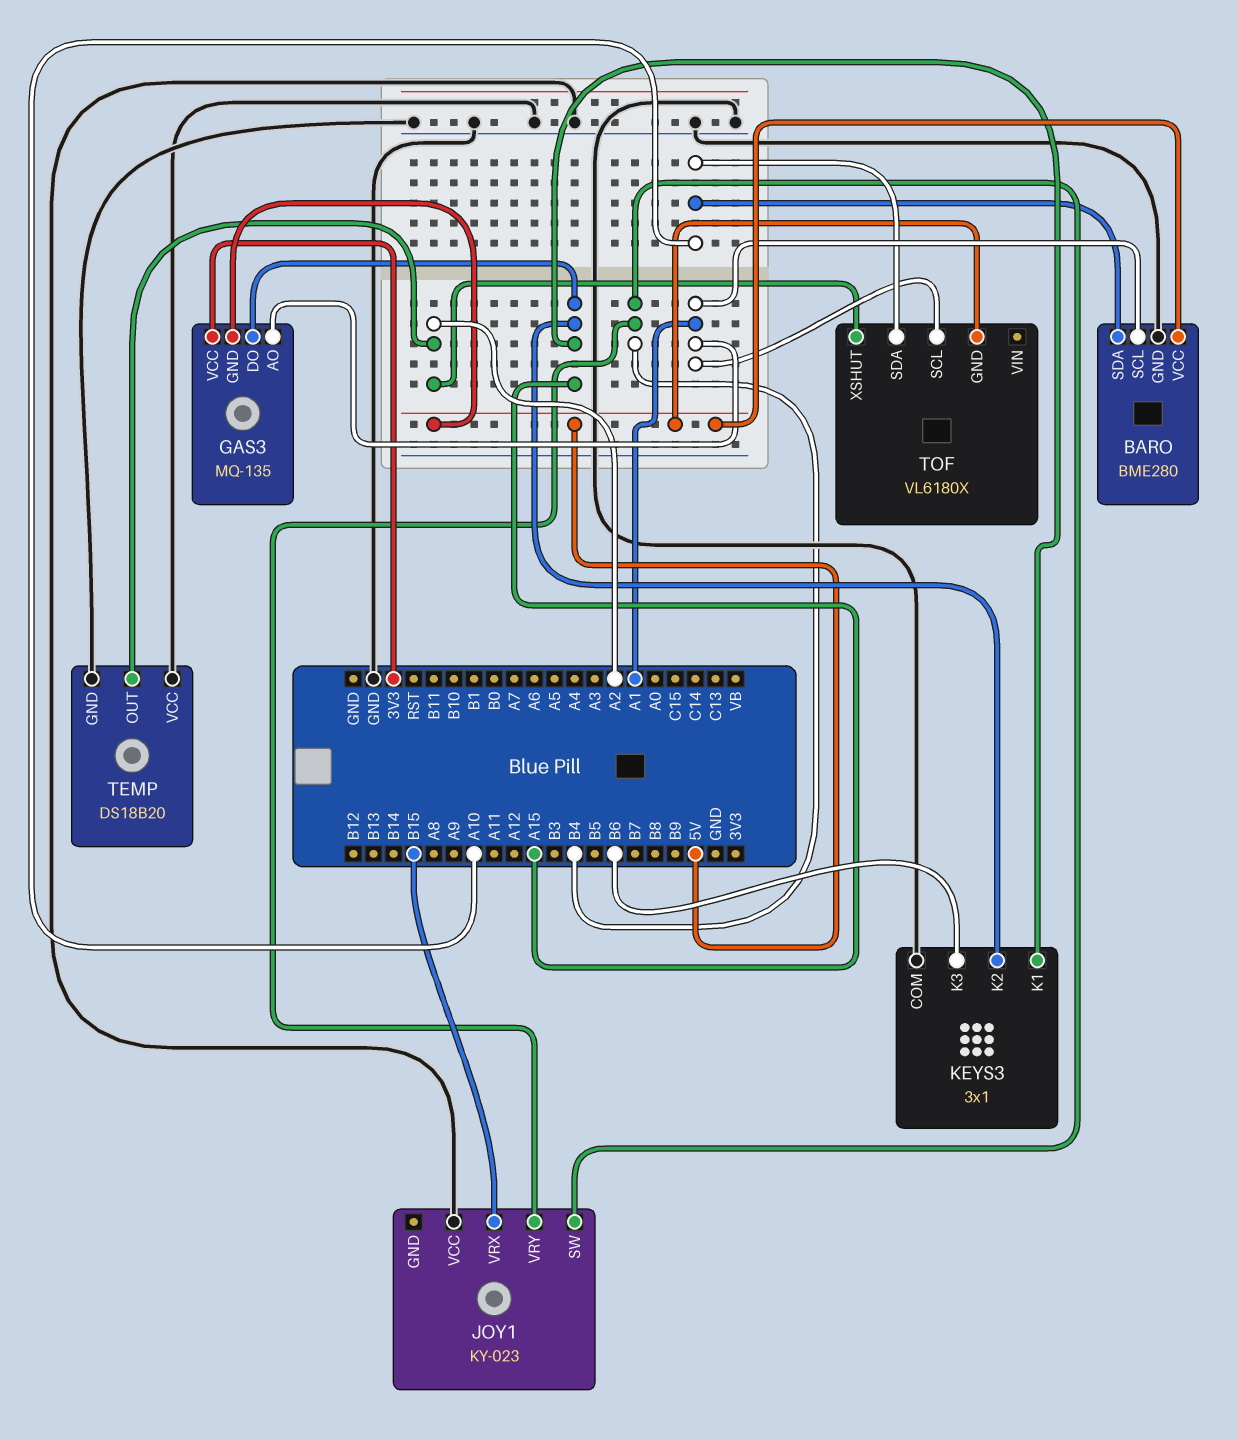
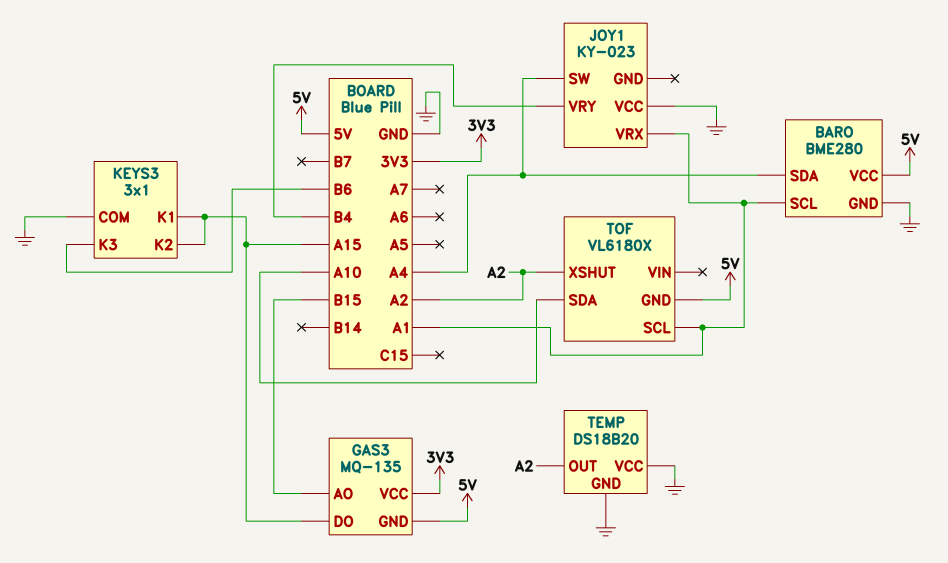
BARO pin SDA: A10 -> A4
GAS3 pin AO: A1 -> B15
JOY1 pin SW: B4 -> A4
JOY1 pin VRX: B15 -> A1

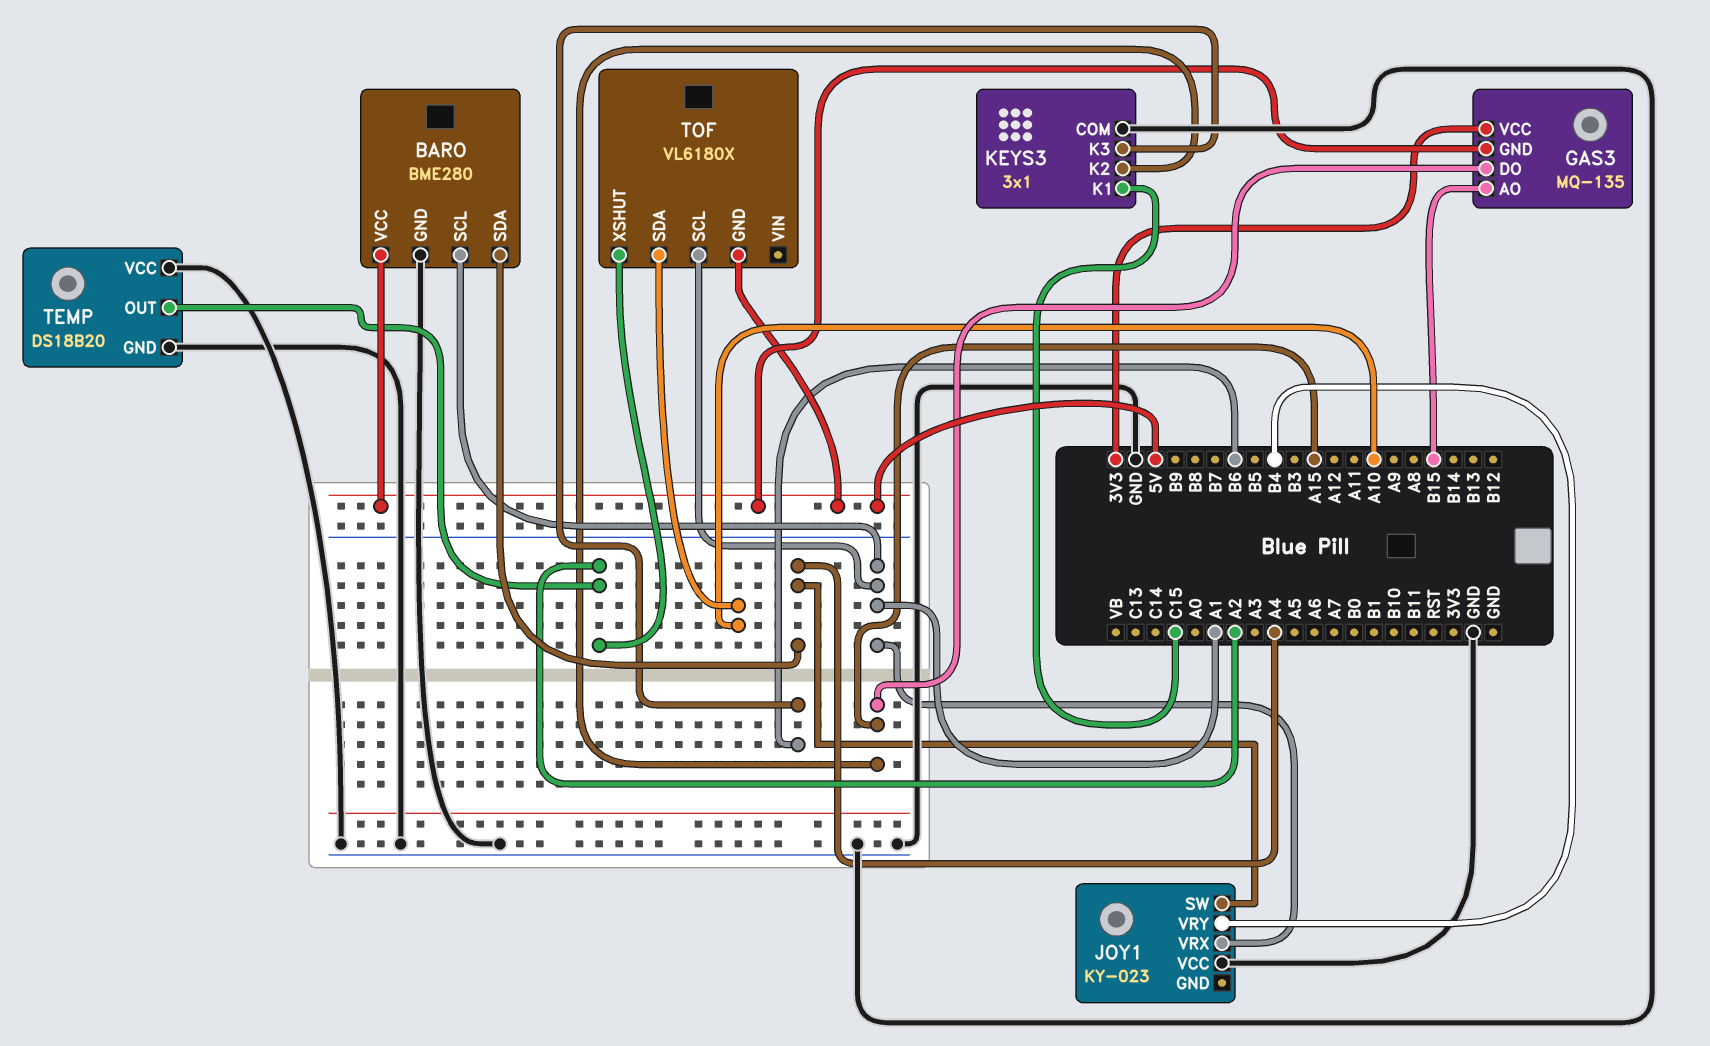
KEYS3 pin K1: A15 -> C15

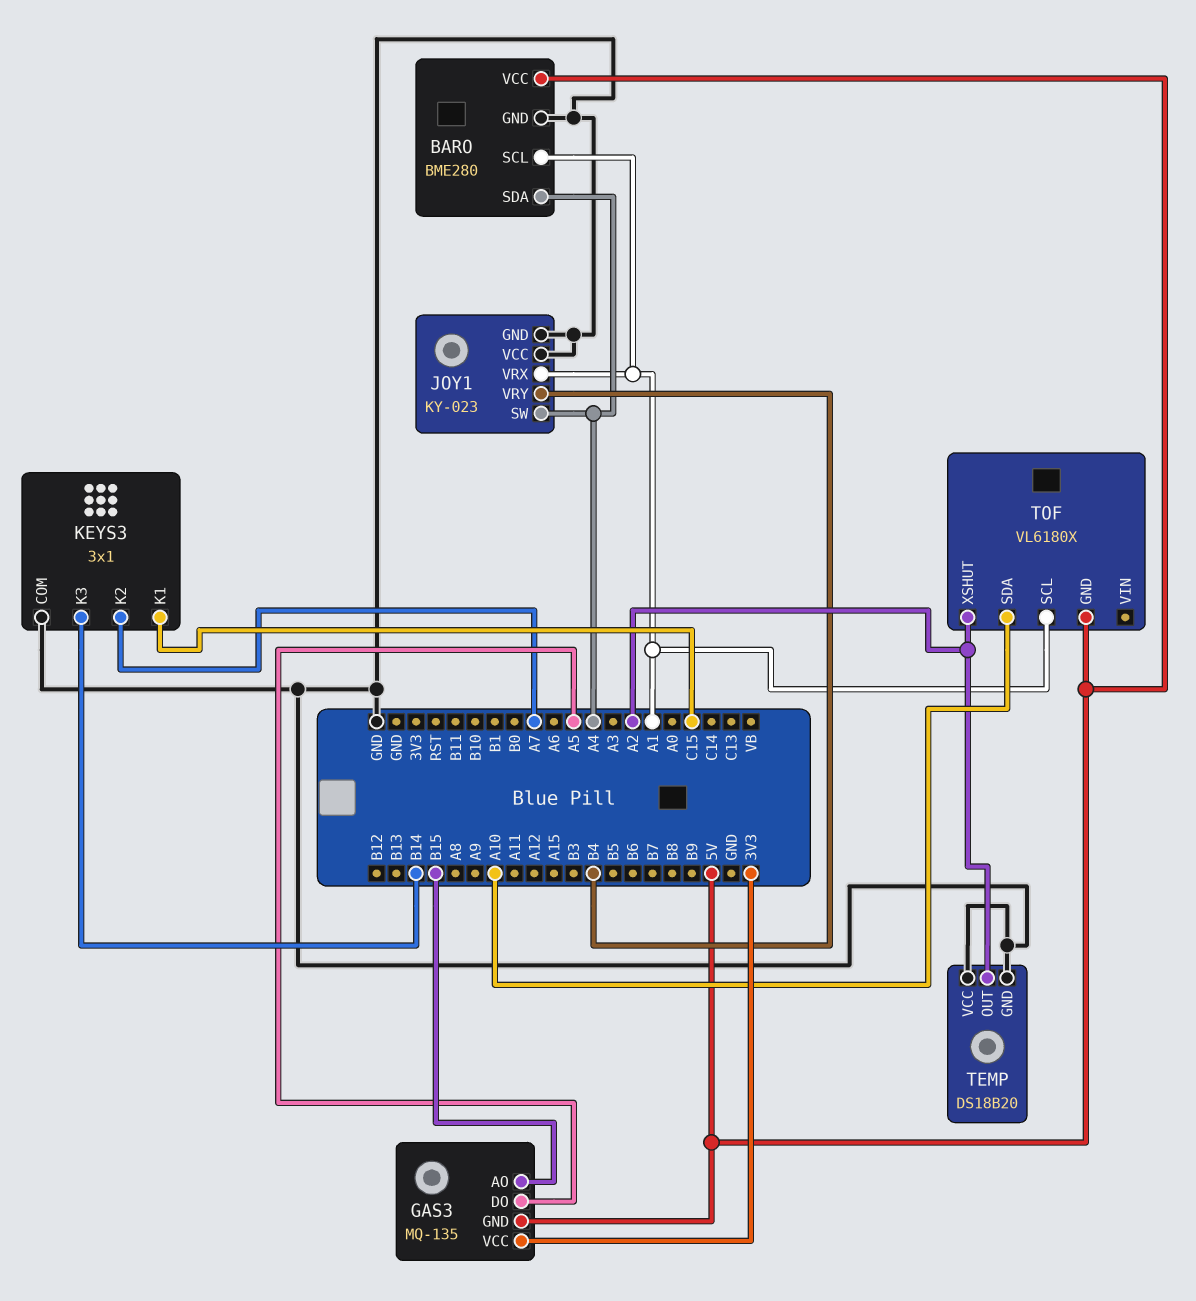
GAS3 pin DO: A15 -> A5
JOY1 pin GND: none -> GND
KEYS3 pin K2: A15 -> A7
KEYS3 pin K3: B6 -> B14

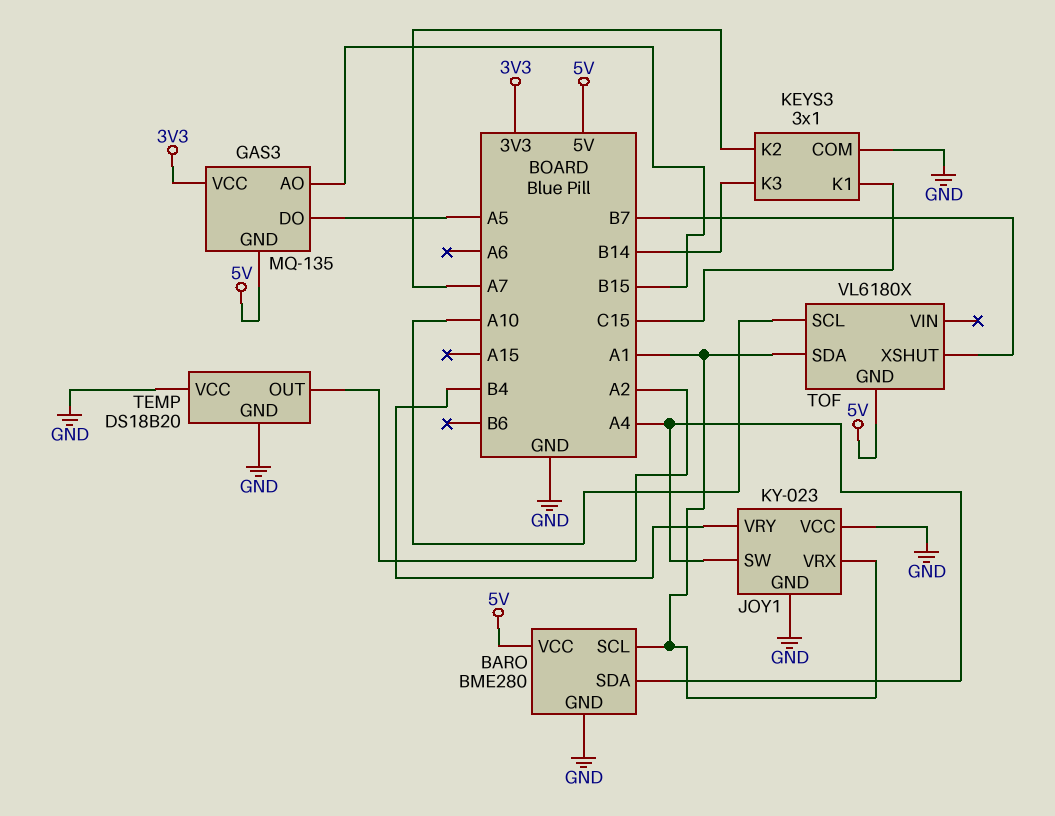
TOF pin SCL: A1 -> A10
TOF pin SDA: A10 -> A1
TOF pin XSHUT: A2 -> B7

